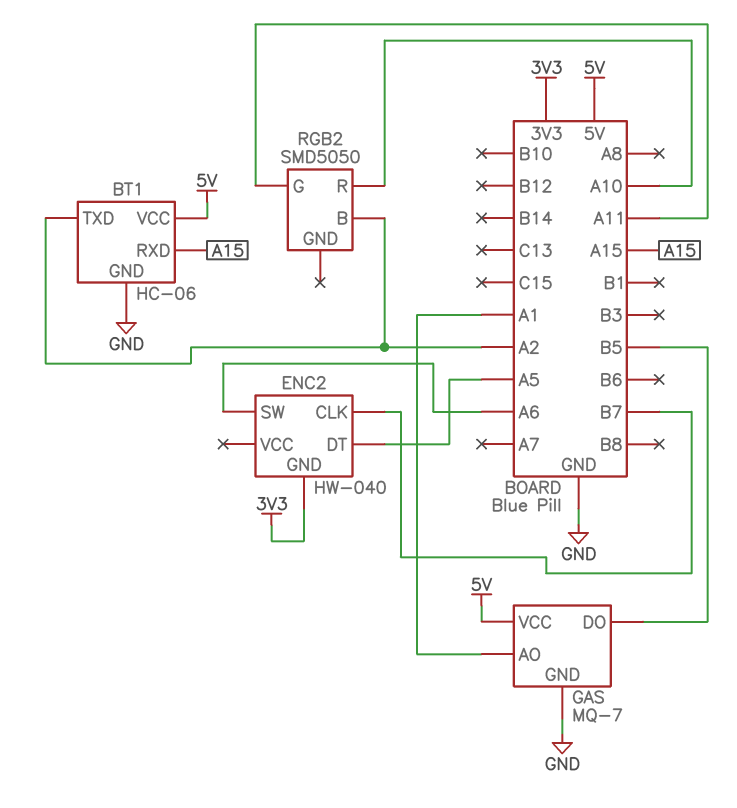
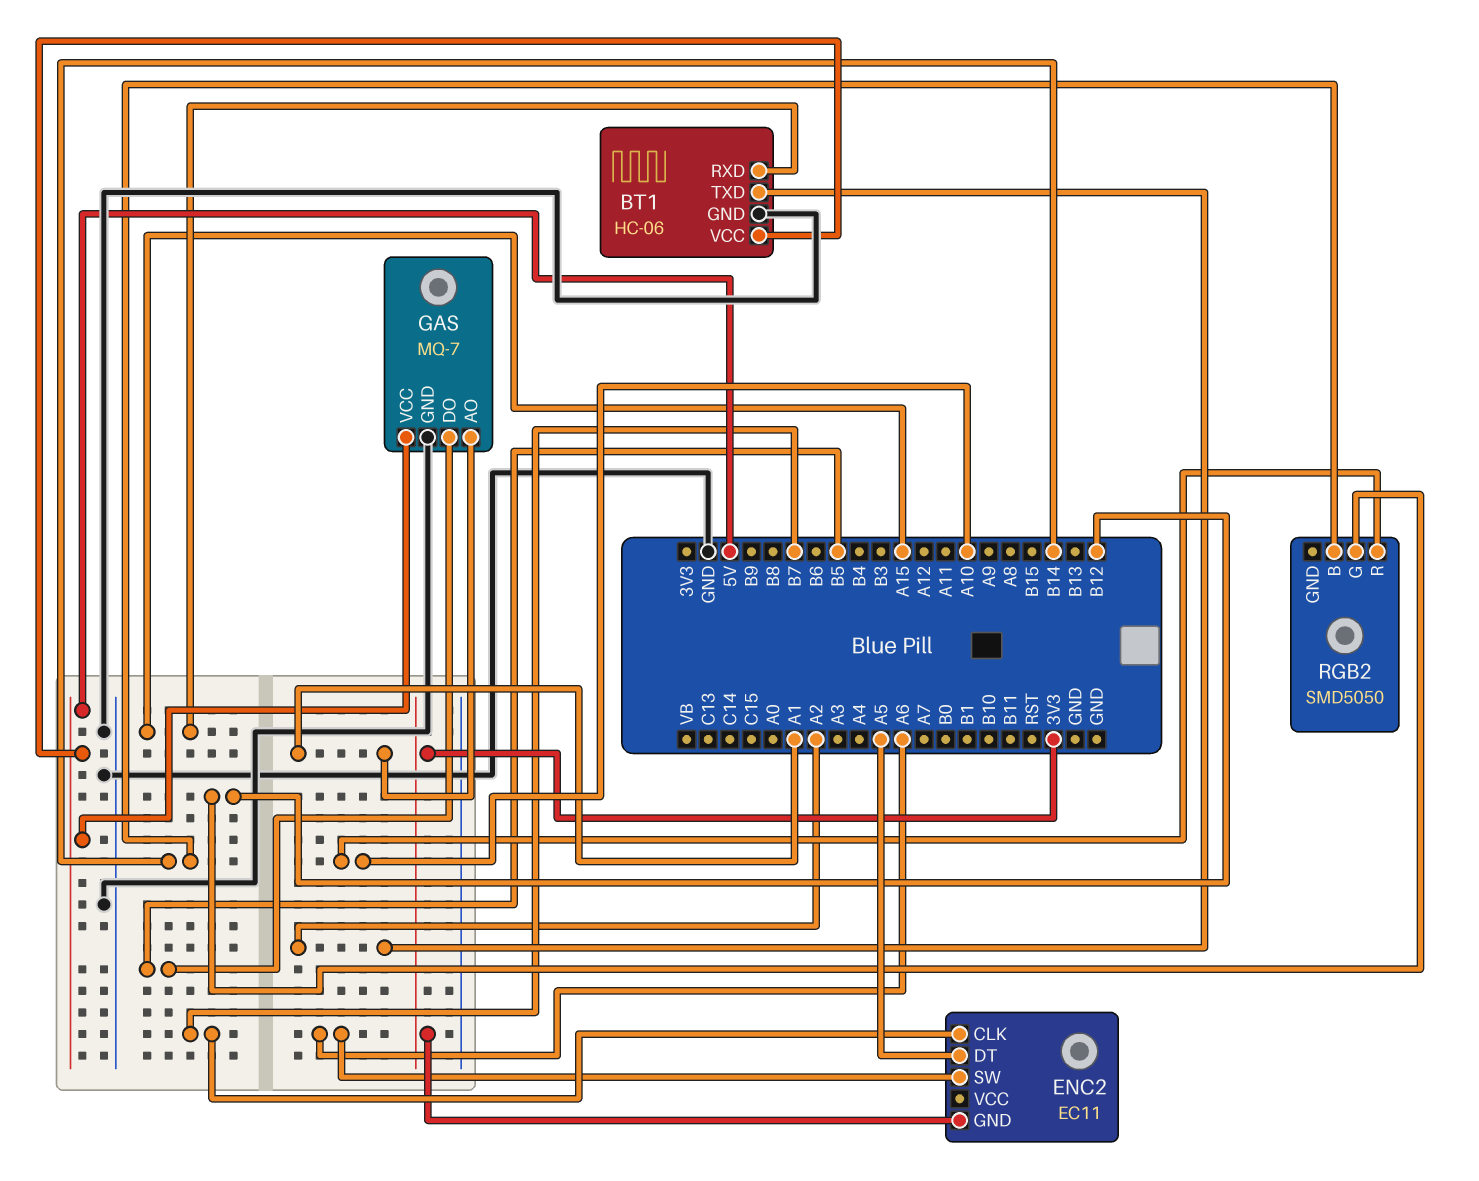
ENC2: HW-040 -> EC11
RGB2 pin B: A2 -> B14
RGB2 pin G: A11 -> B12

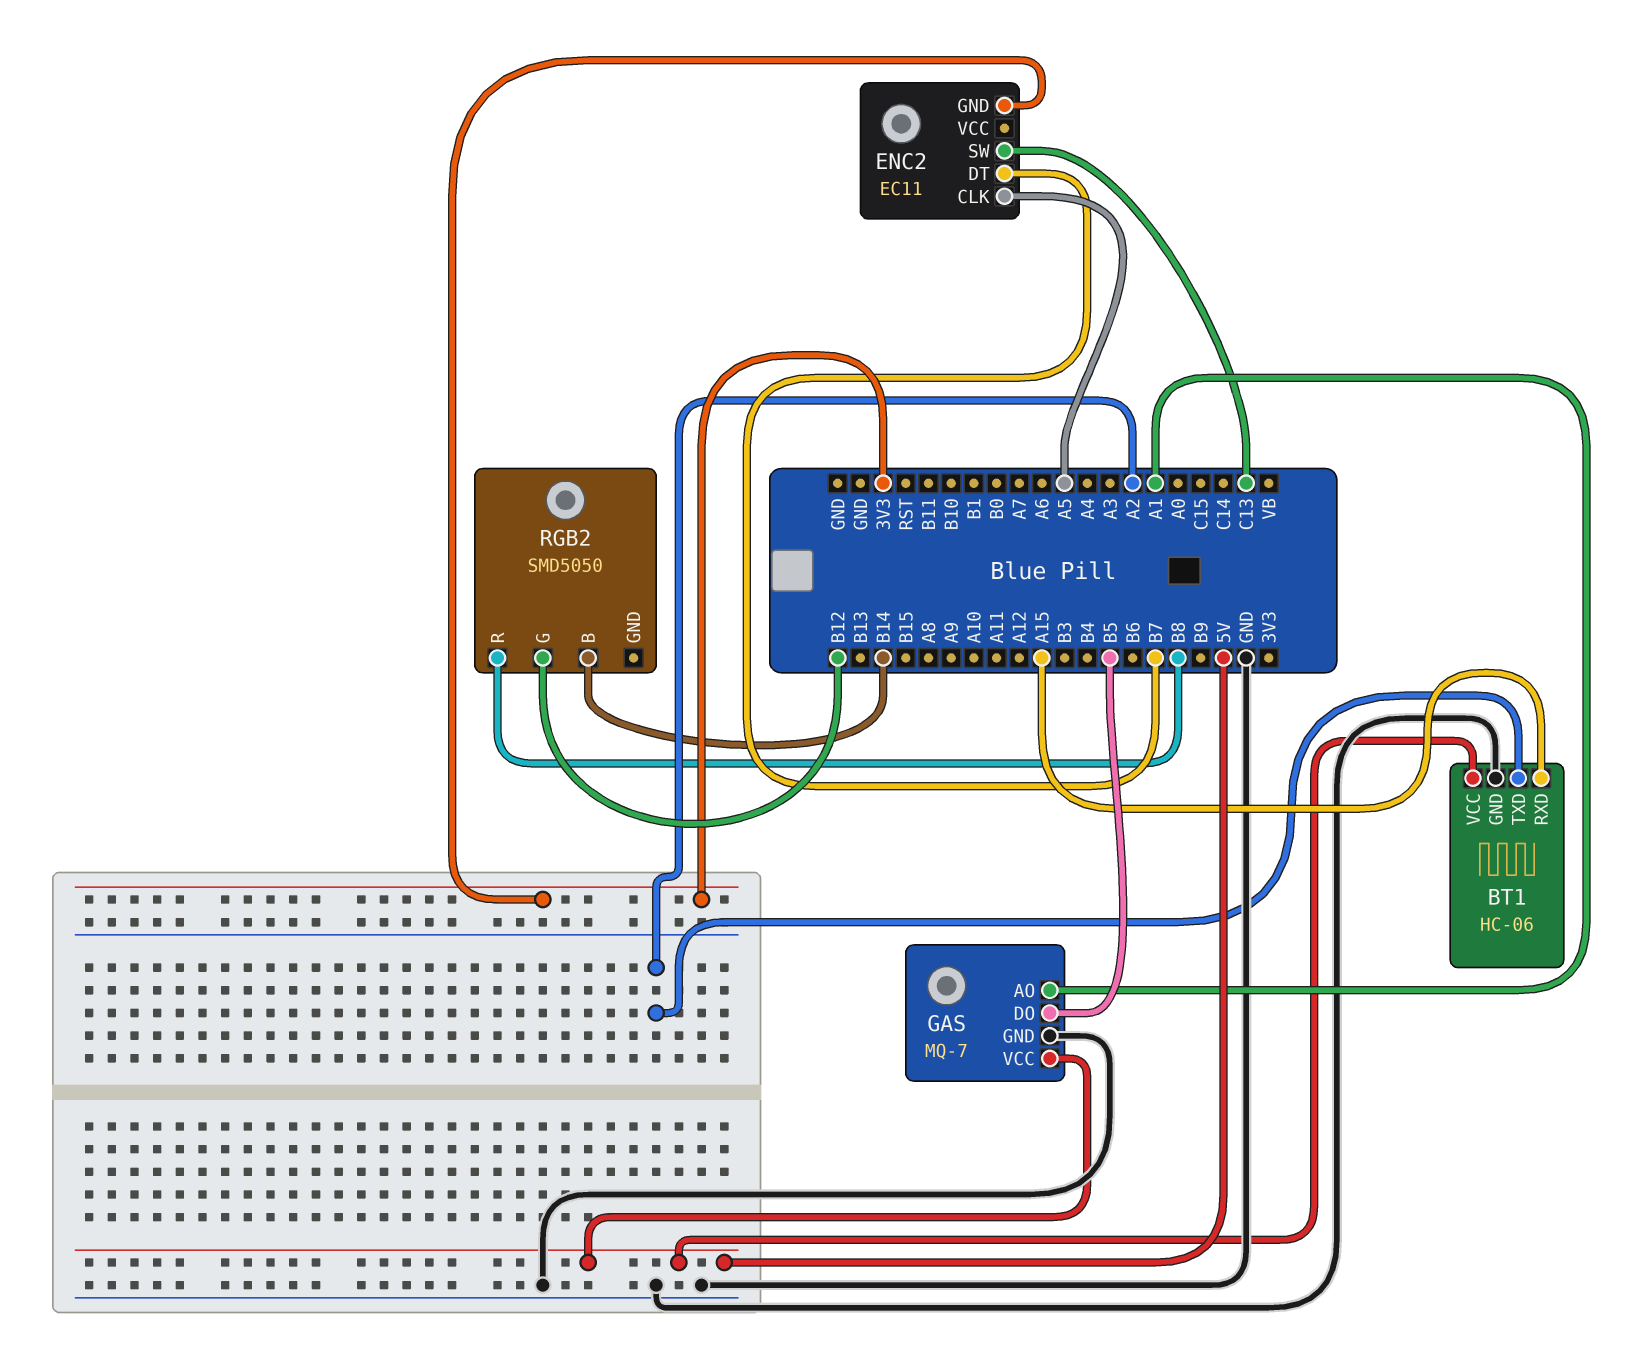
ENC2 pin CLK: B7 -> A5
ENC2 pin DT: A5 -> B7
ENC2 pin SW: A6 -> C13
RGB2 pin R: A10 -> B8

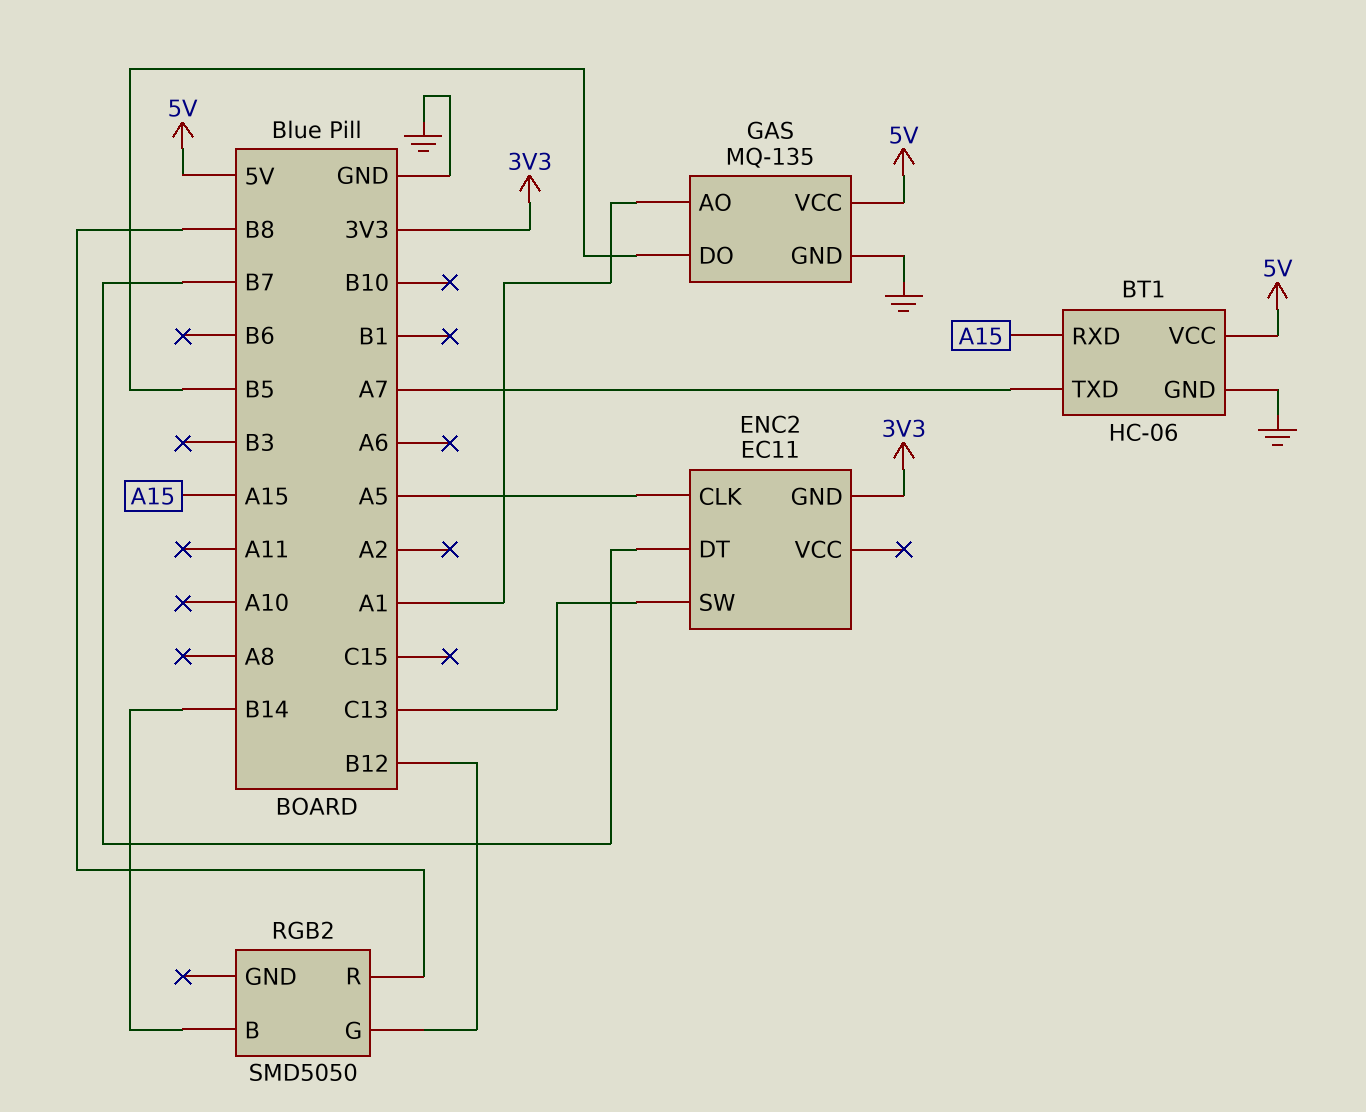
BT1 pin TXD: A2 -> A7
GAS: MQ-7 -> MQ-135

